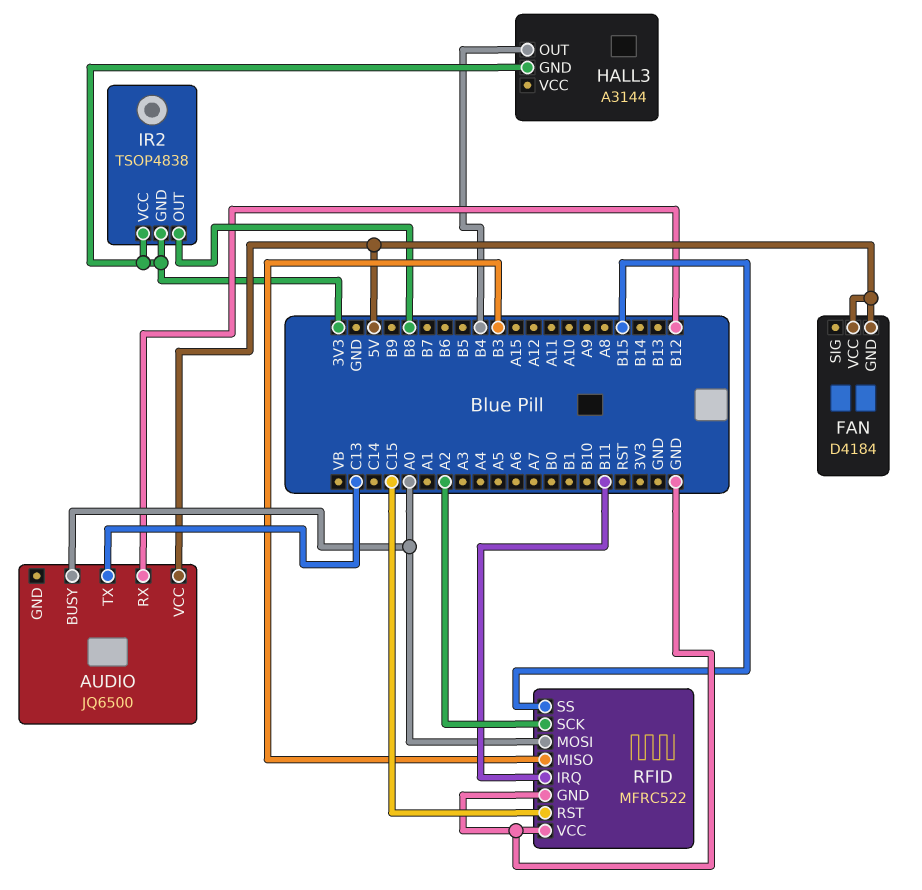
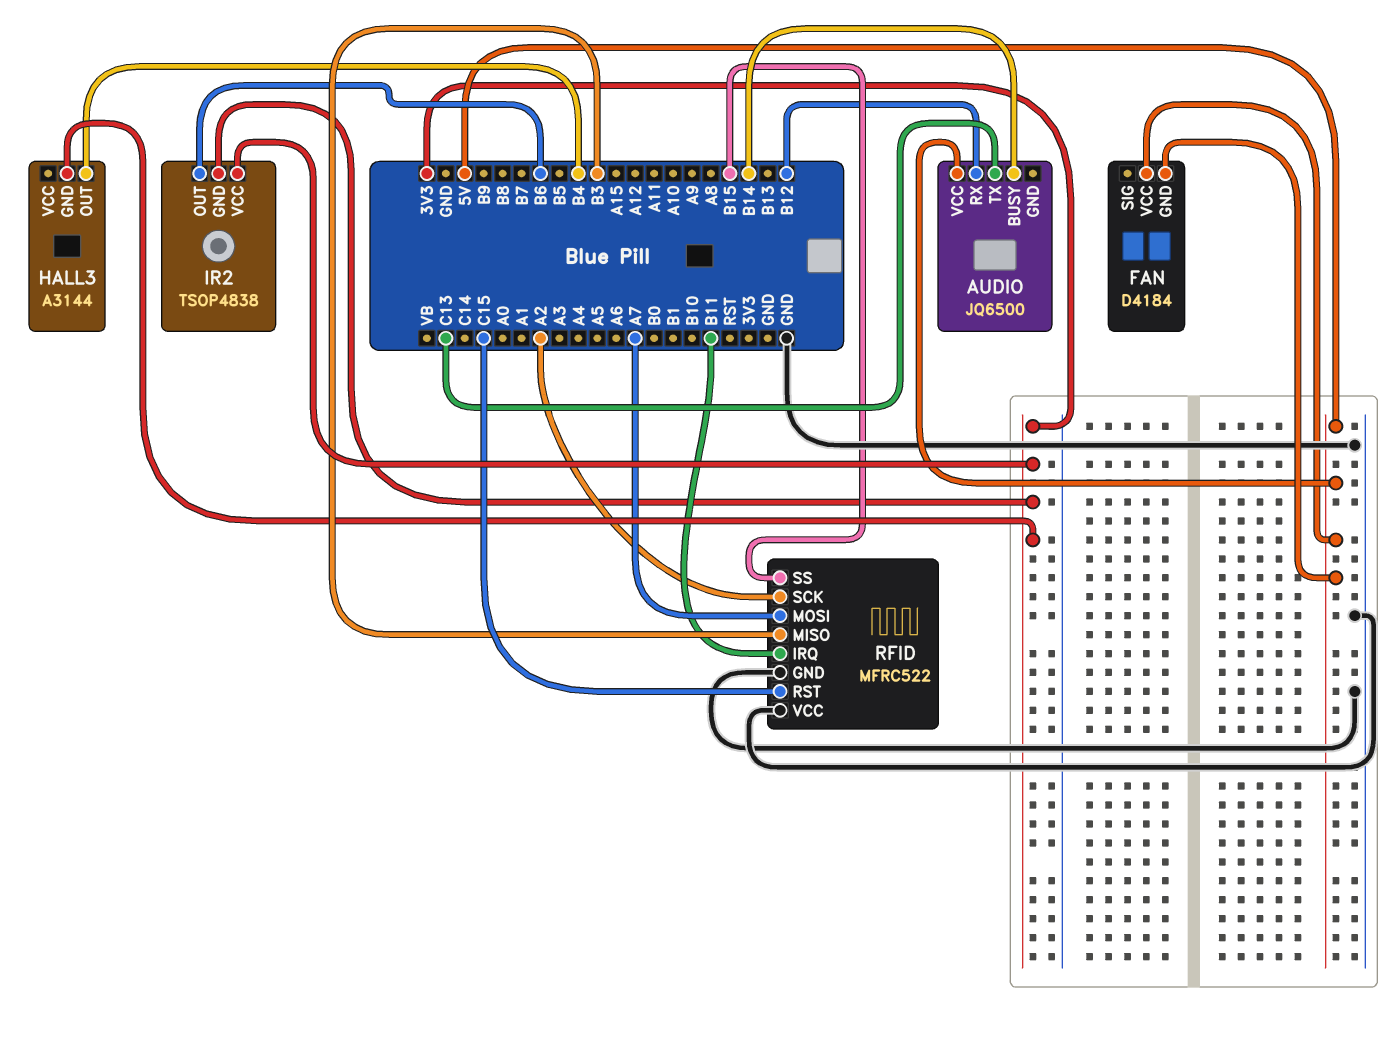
AUDIO pin BUSY: A0 -> B14
IR2 pin OUT: B8 -> B6
RFID pin MOSI: A0 -> A7

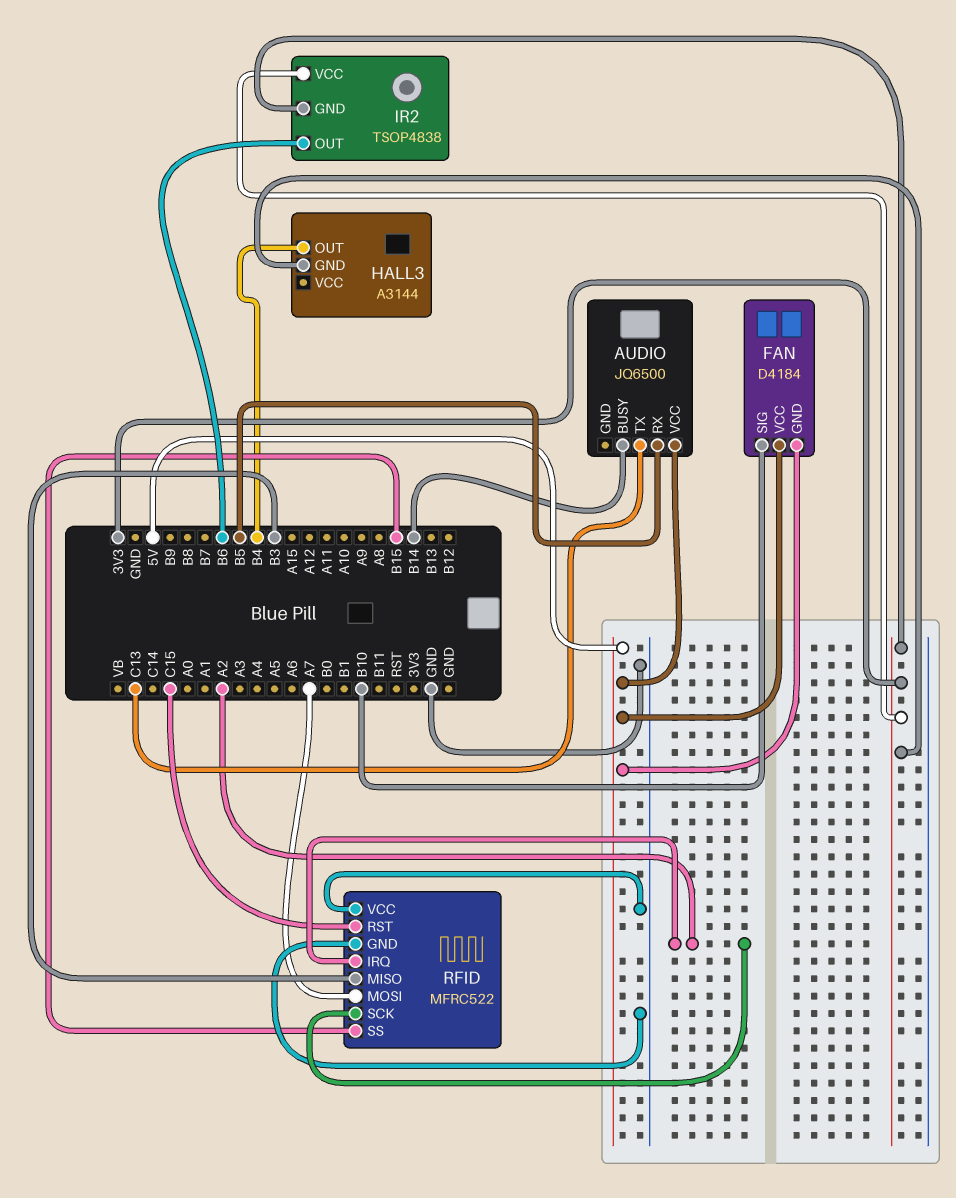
AUDIO pin RX: B12 -> B5
FAN pin SIG: none -> B10
RFID pin IRQ: B11 -> A2

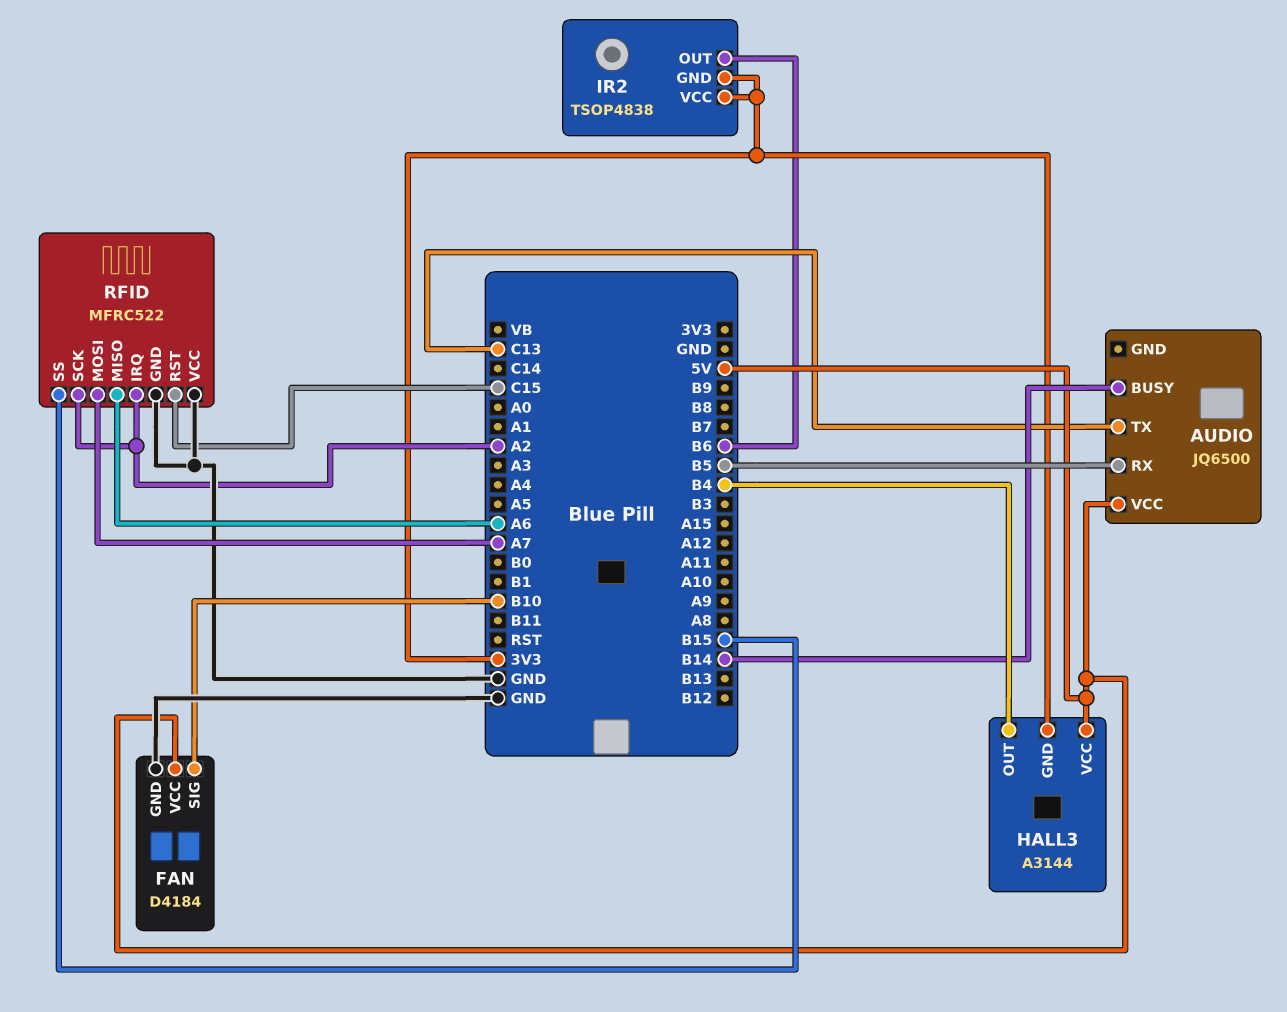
FAN pin GND: 5V -> GND
HALL3 pin VCC: none -> 5V
RFID pin MISO: B3 -> A6

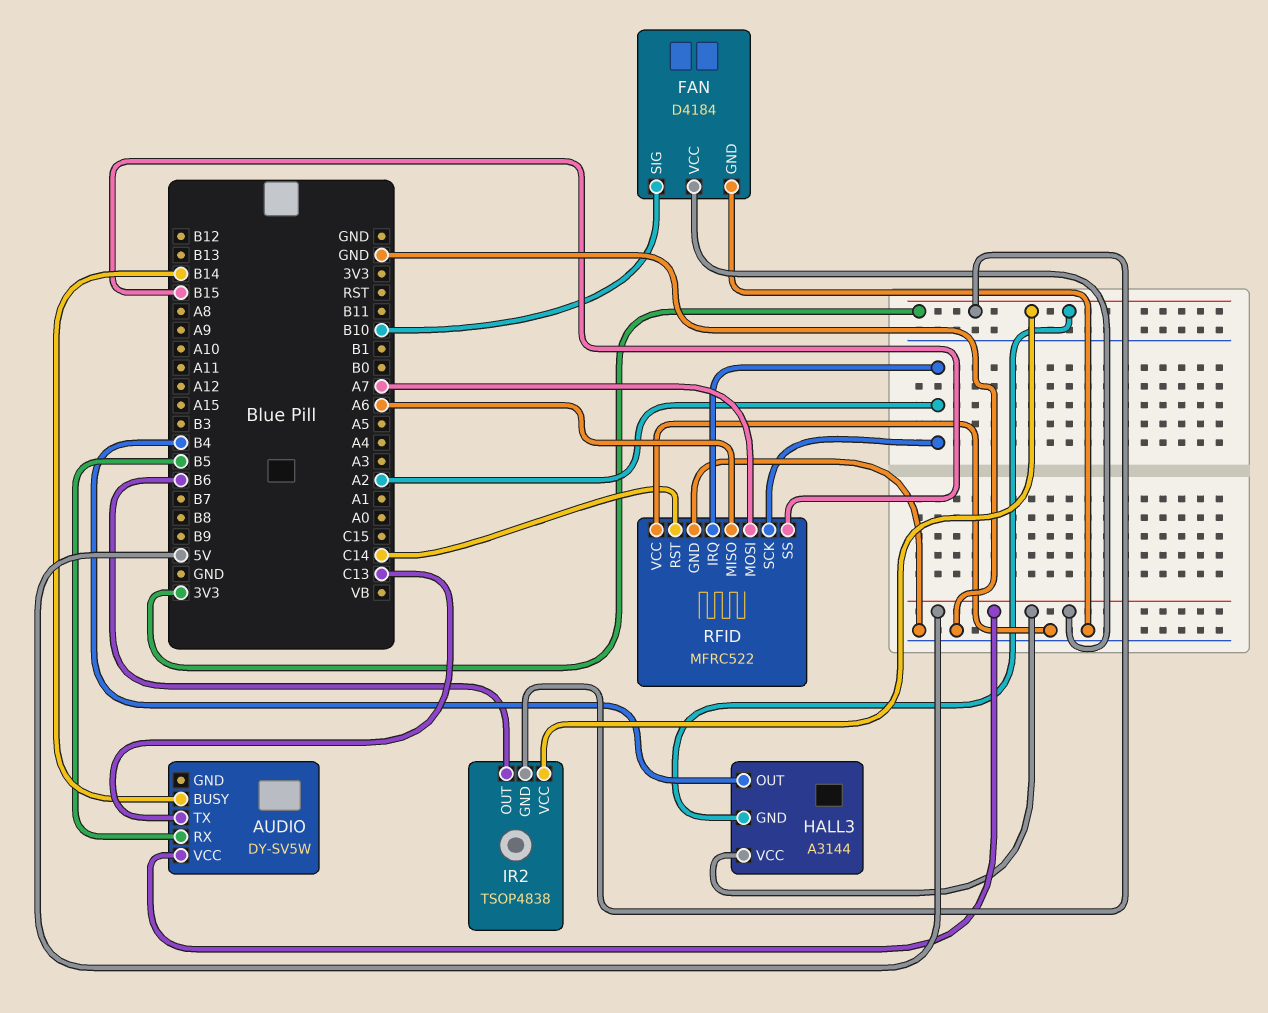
AUDIO: JQ6500 -> DY-SV5W
RFID pin RST: C15 -> C14

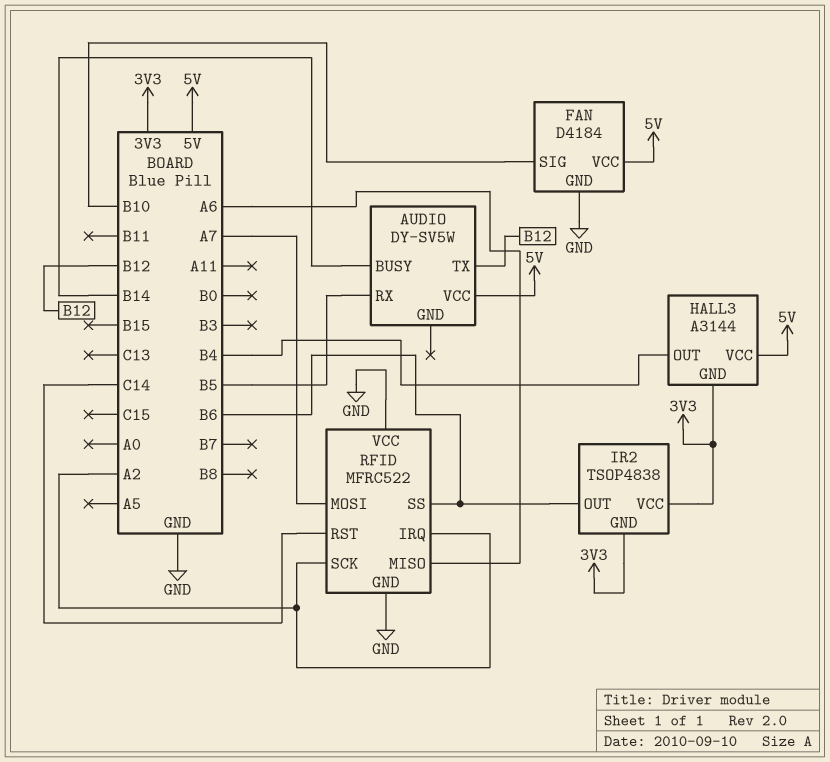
AUDIO pin TX: C13 -> B12
RFID pin SS: B15 -> B6

